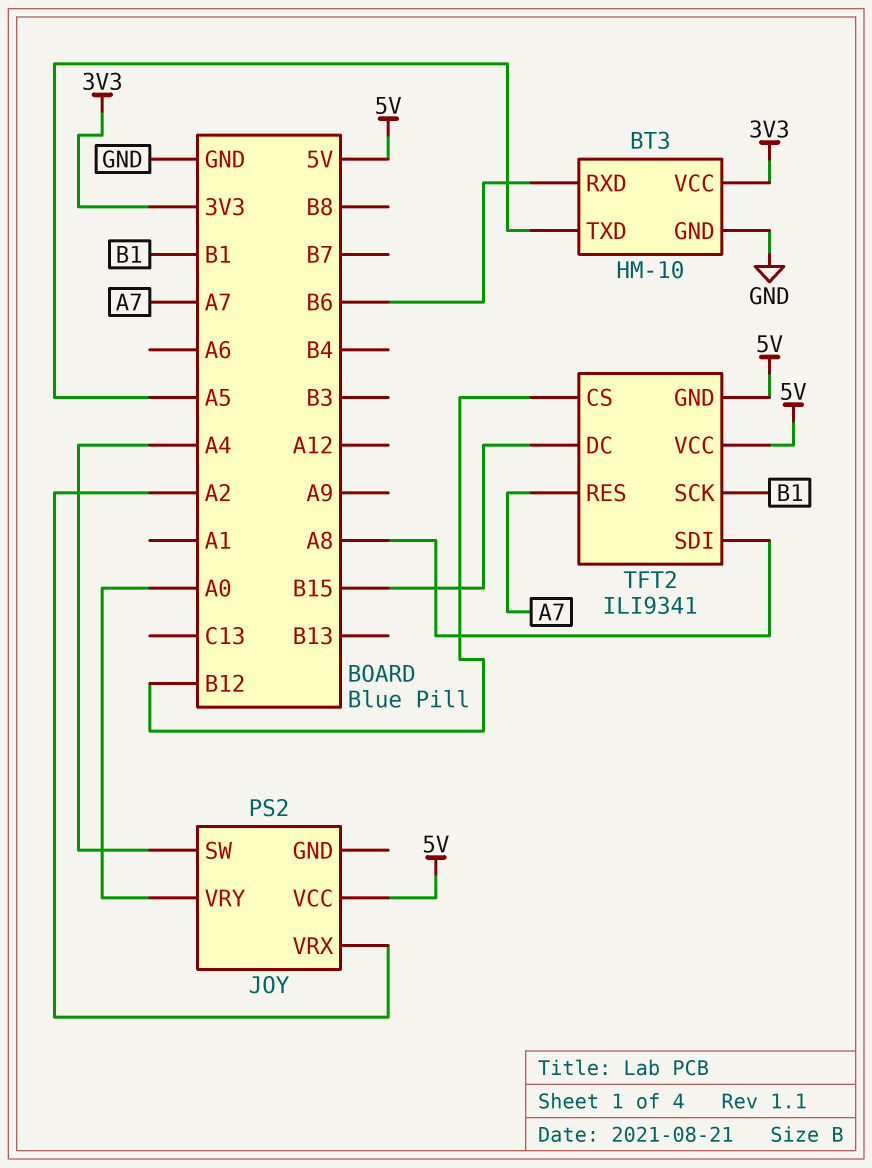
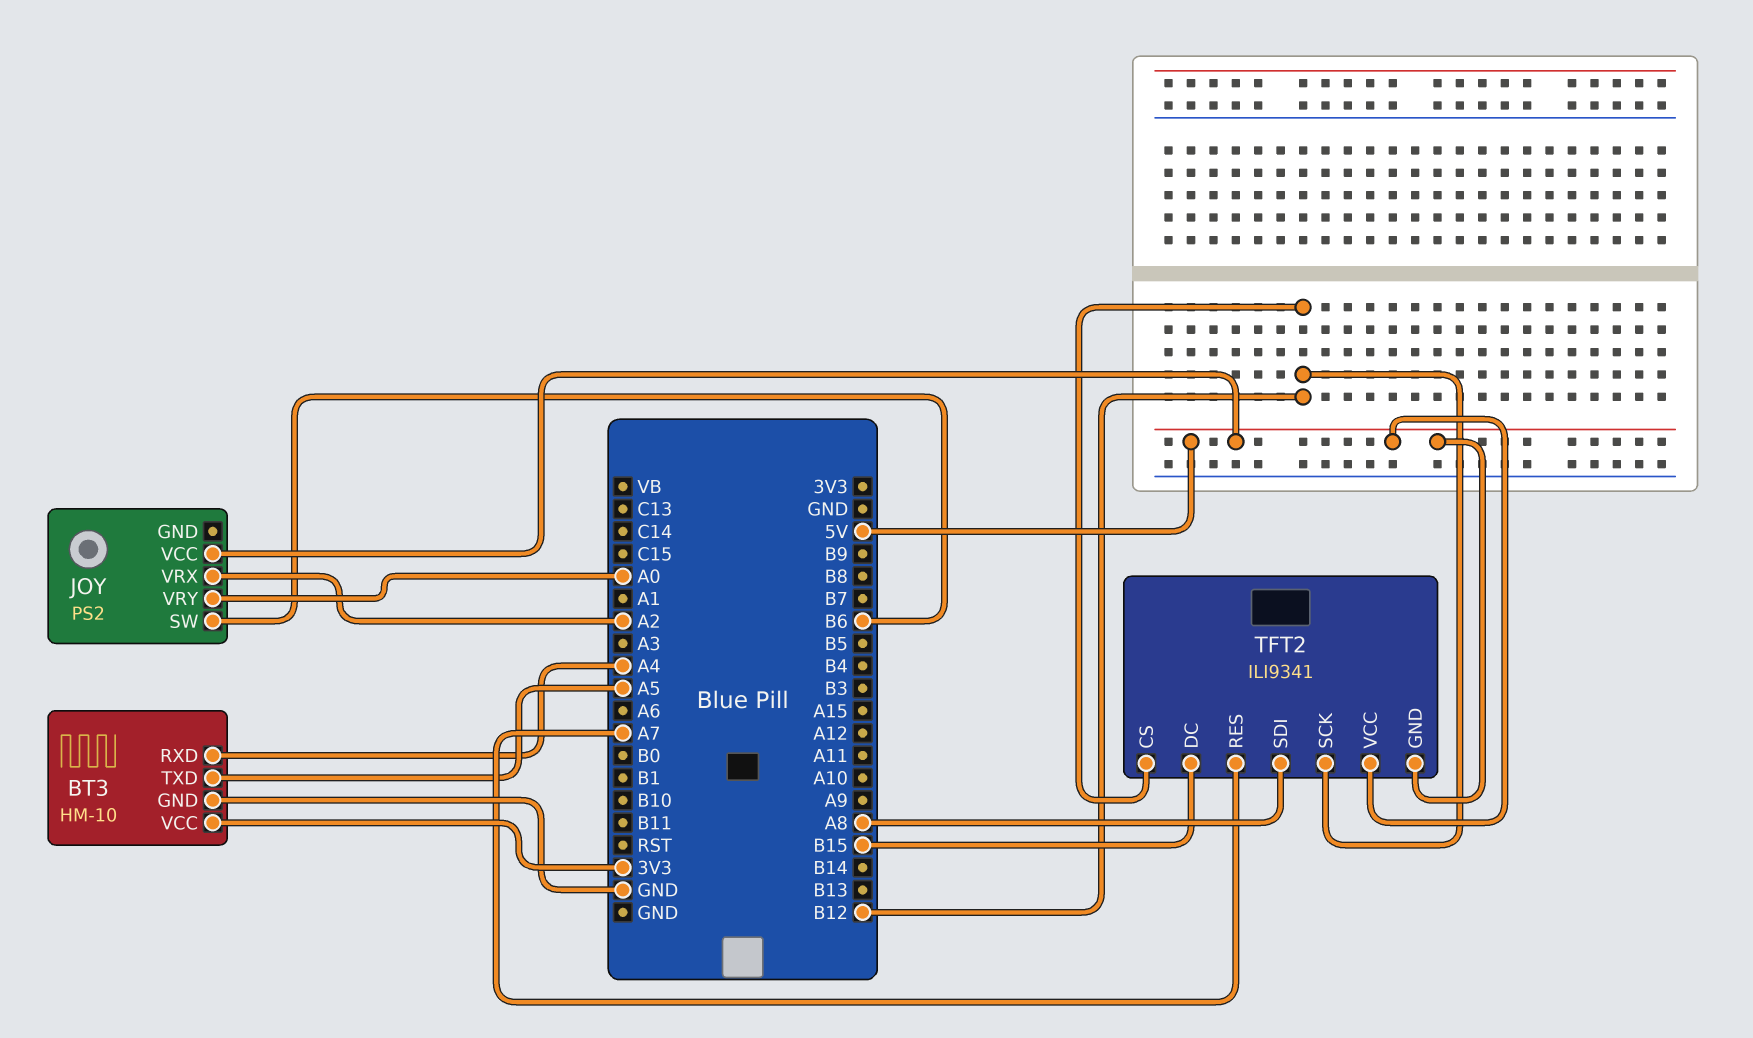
BT3 pin RXD: B6 -> A4
JOY pin SW: A4 -> B6
TFT2 pin SCK: B1 -> B12

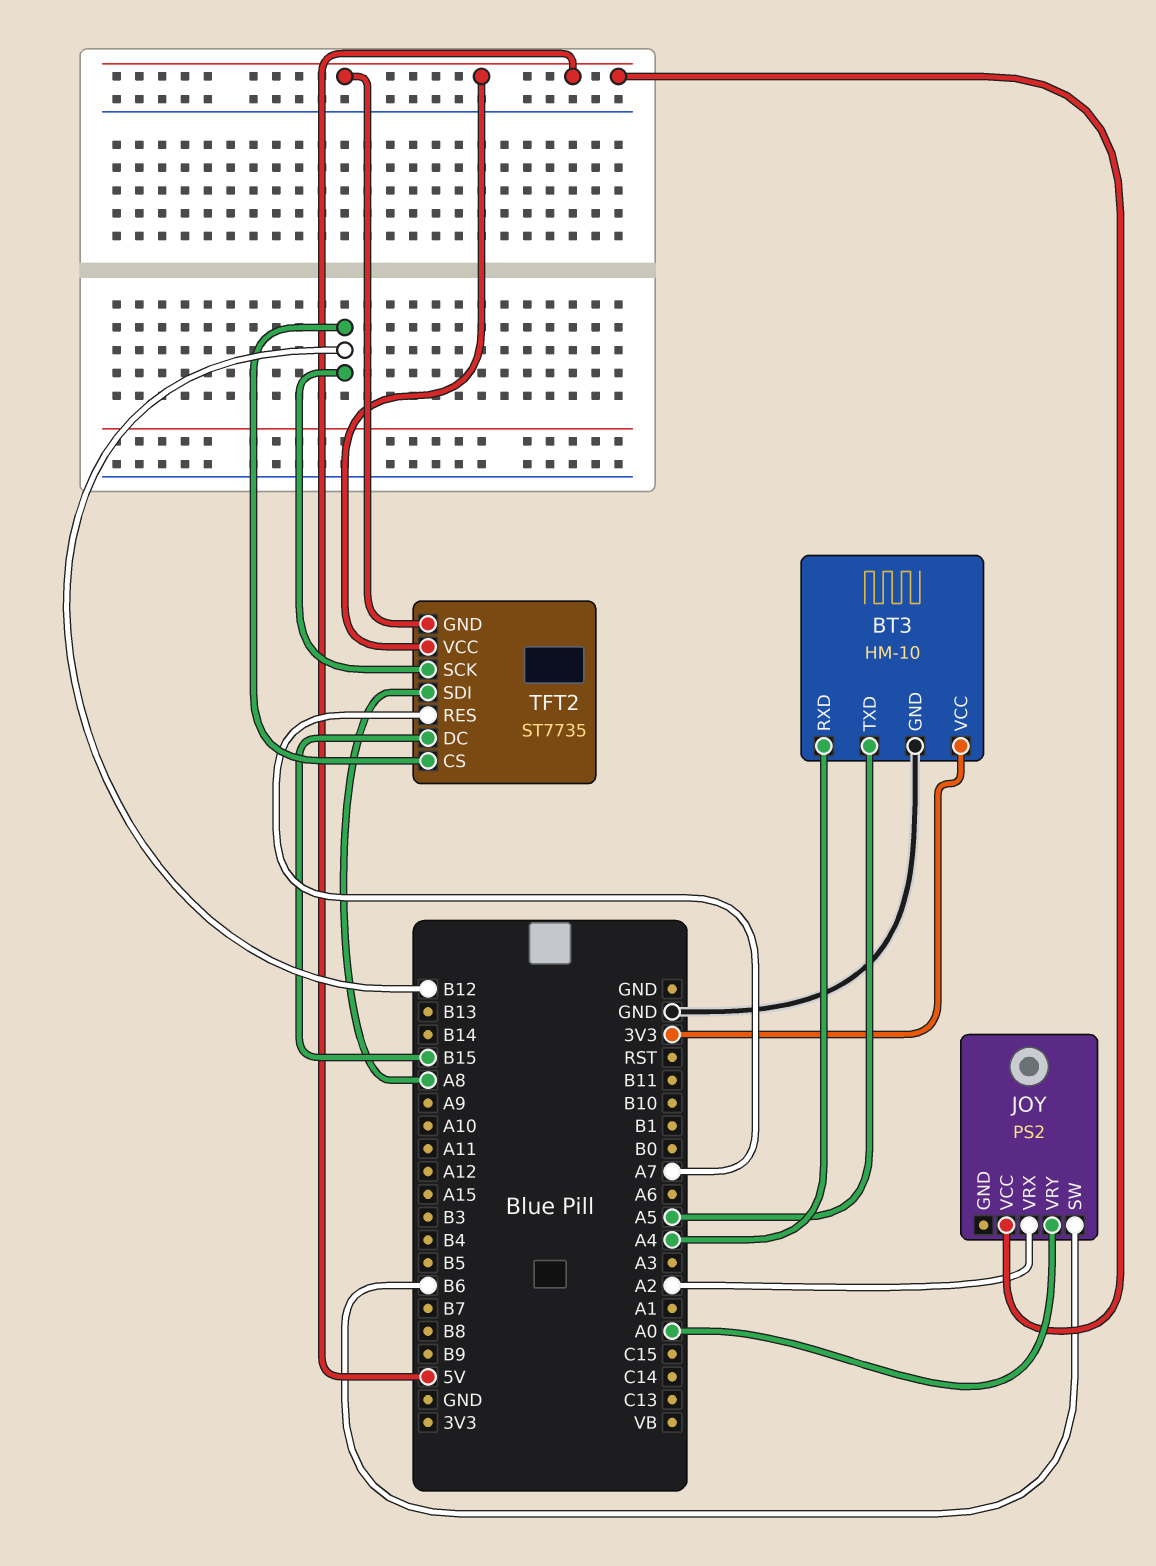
TFT2: ILI9341 -> ST7735

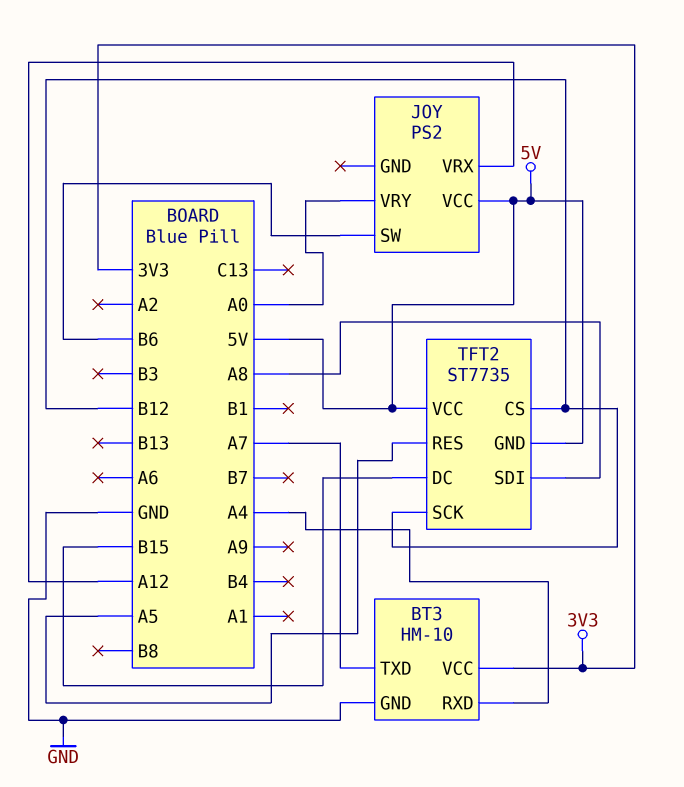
BT3 pin TXD: A5 -> A7
JOY pin VRX: A2 -> A12
TFT2 pin RES: A7 -> A5

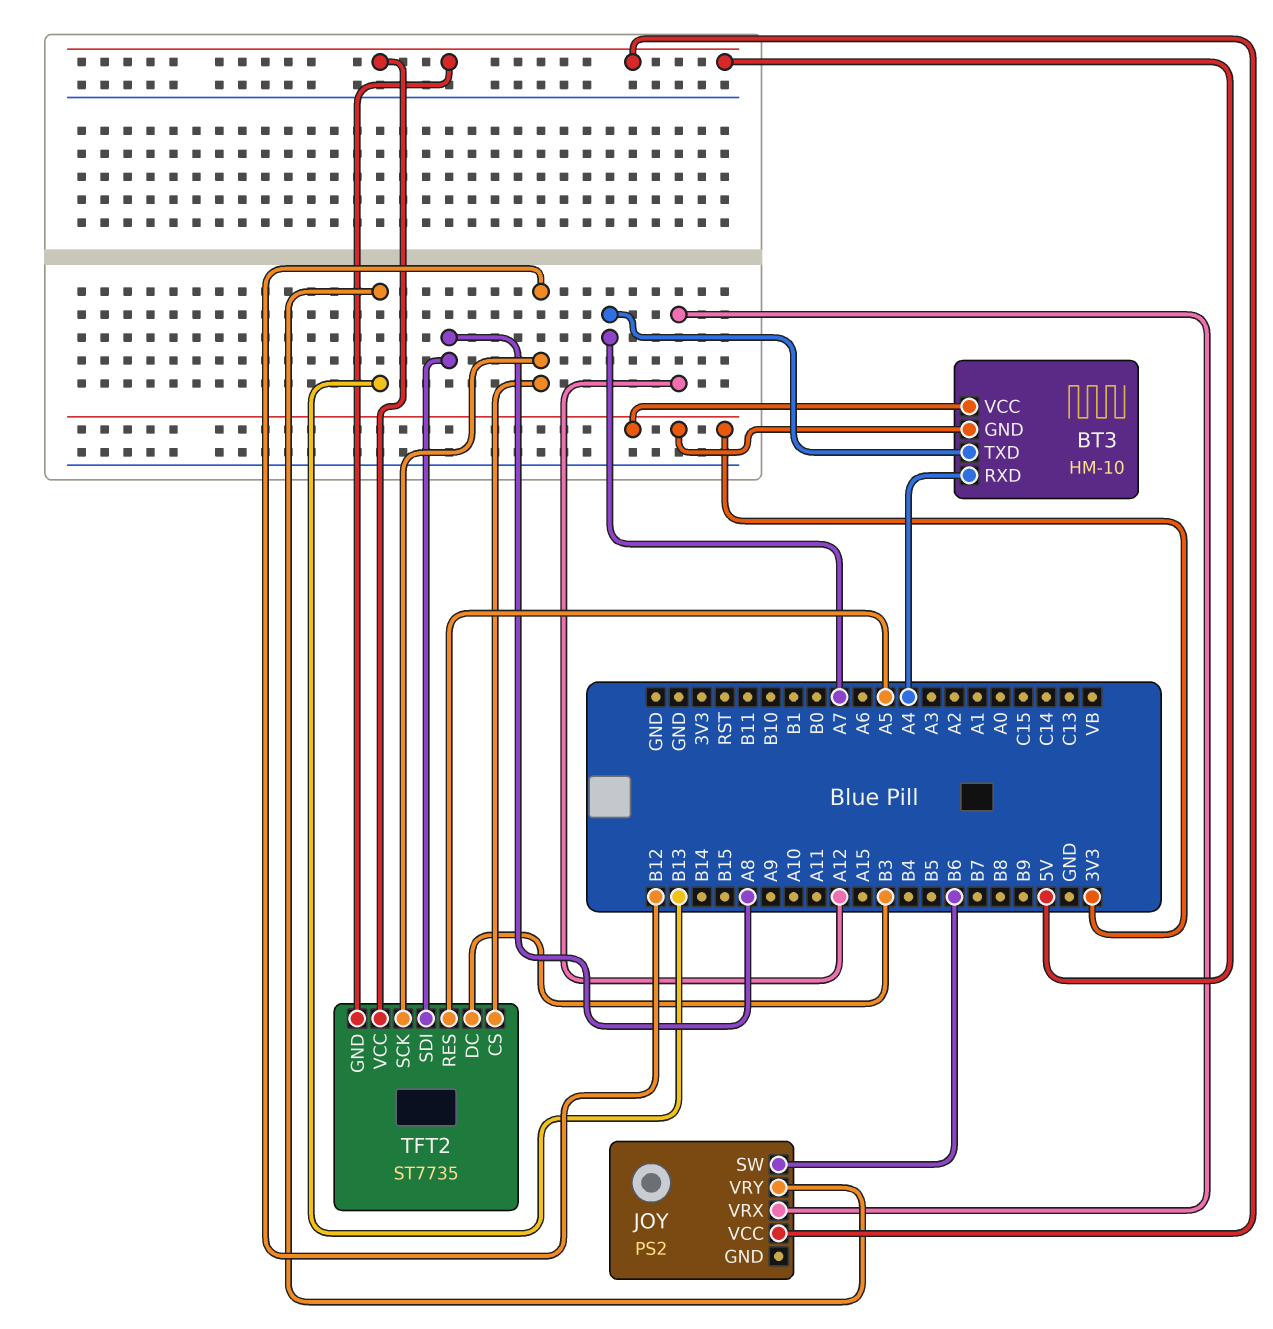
BT3 pin GND: GND -> 3V3
JOY pin VRY: A0 -> B13
TFT2 pin DC: B15 -> B3

